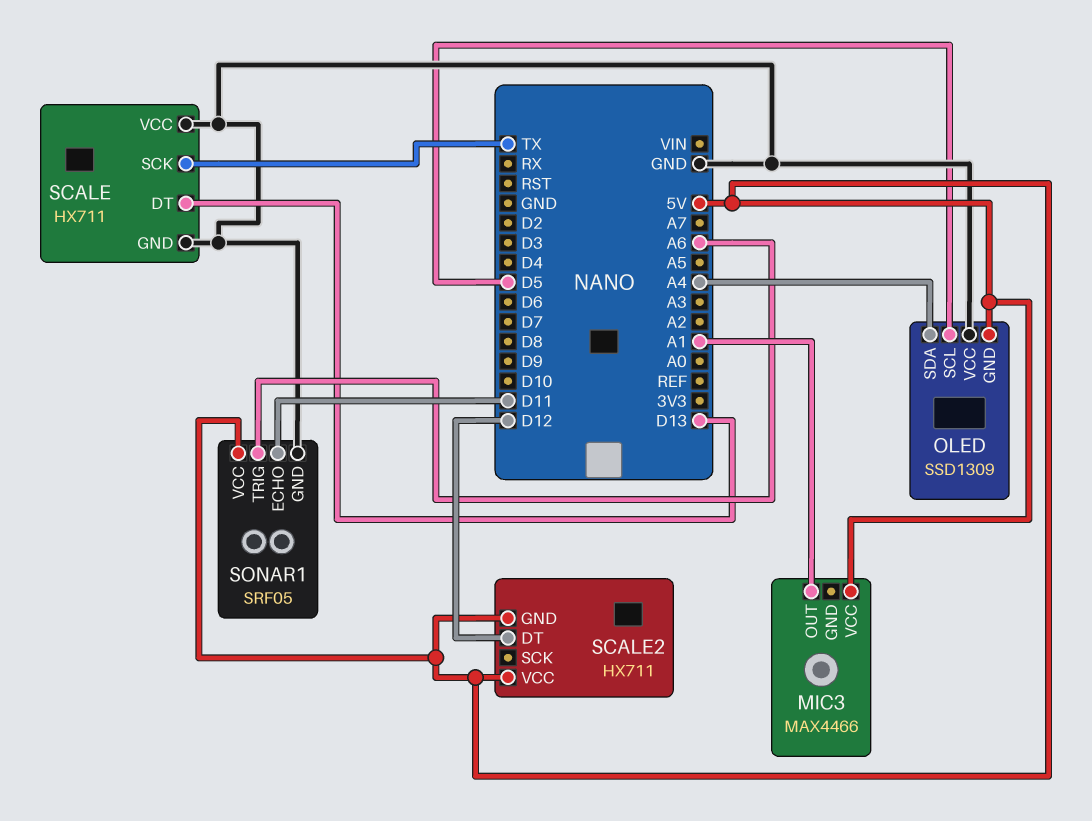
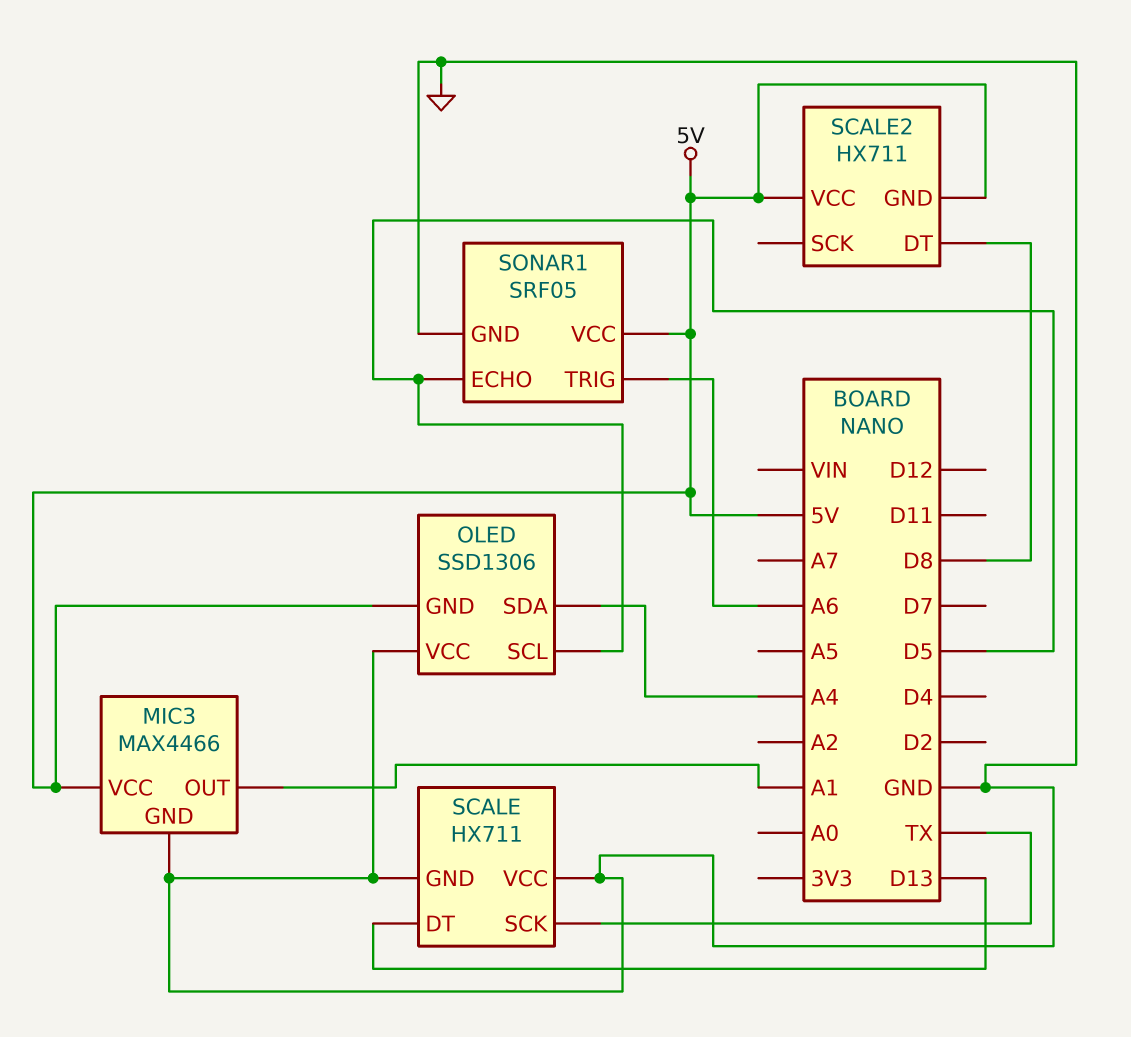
MIC3 pin GND: none -> GND
OLED: SSD1309 -> SSD1306
SCALE2 pin DT: D12 -> D8
SONAR1 pin ECHO: D11 -> D5

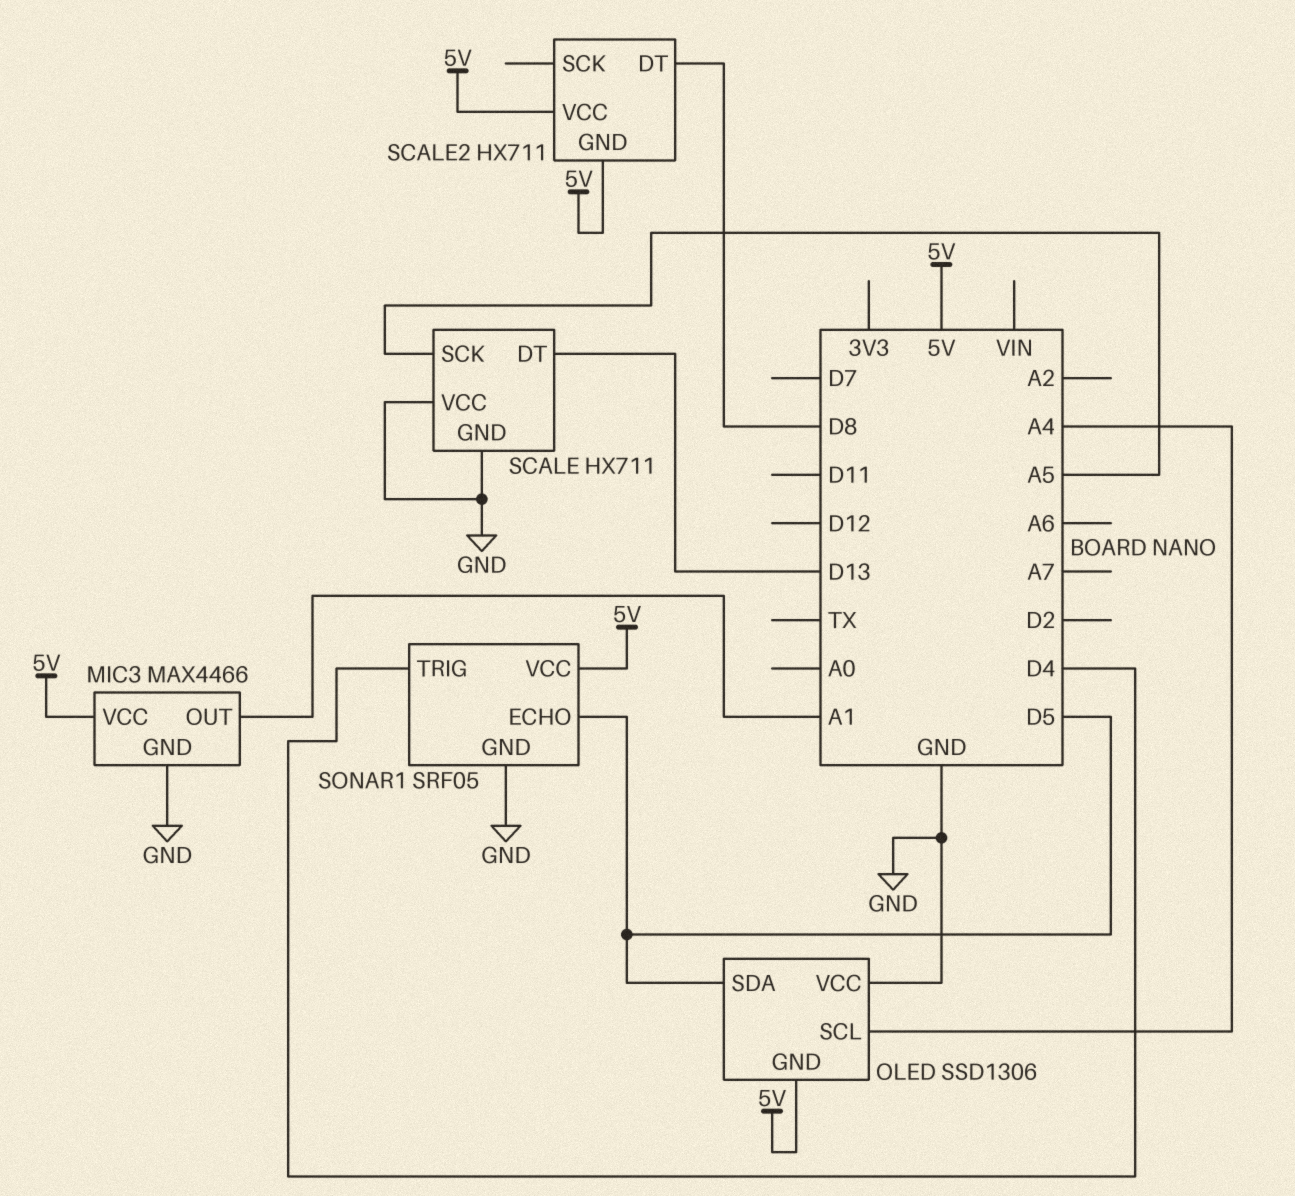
OLED pin SCL: D5 -> A4
OLED pin SDA: A4 -> D5
SCALE pin SCK: TX -> A5
SONAR1 pin TRIG: A6 -> D4

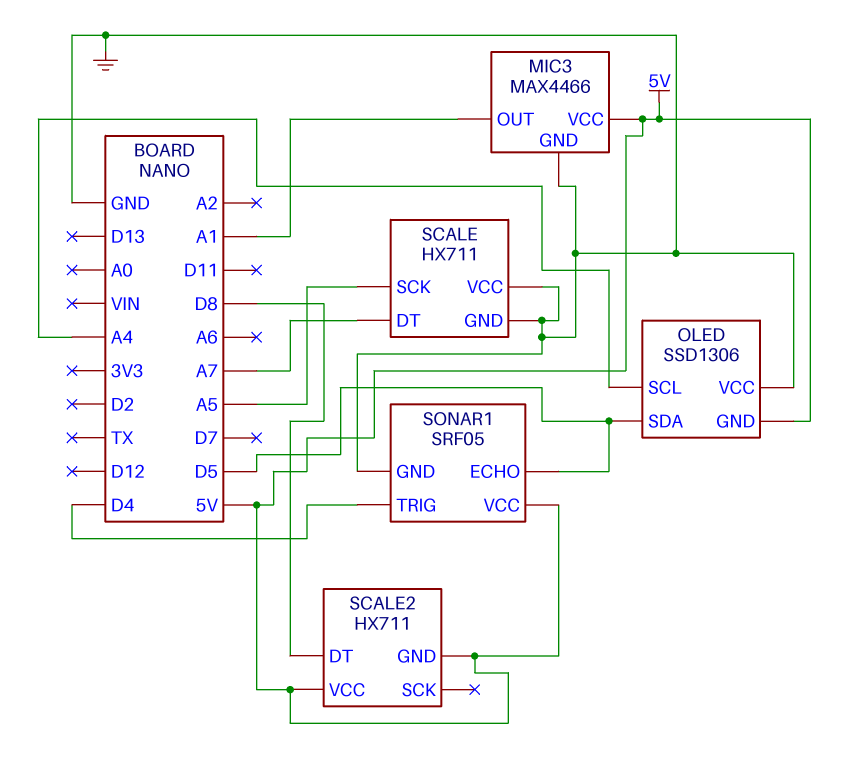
SCALE pin DT: D13 -> A7

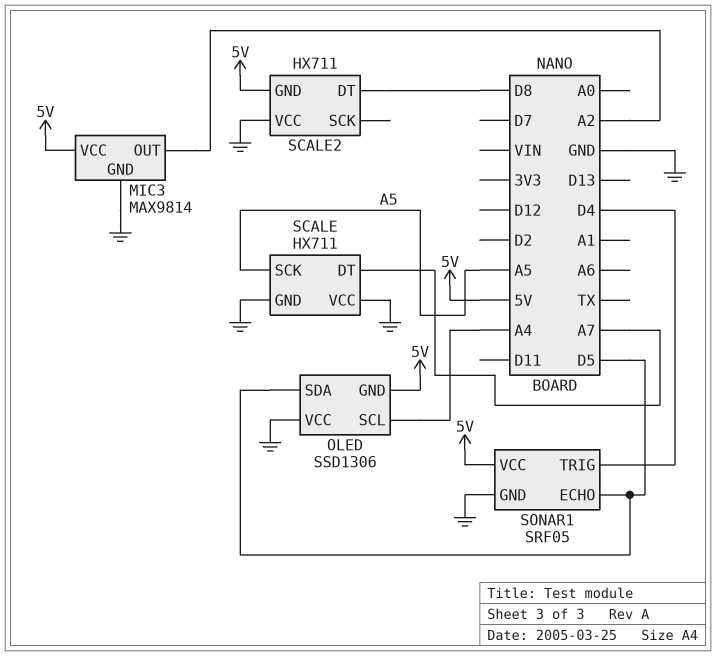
MIC3: MAX4466 -> MAX9814
MIC3 pin OUT: A1 -> A2
SCALE2 pin VCC: 5V -> GND

